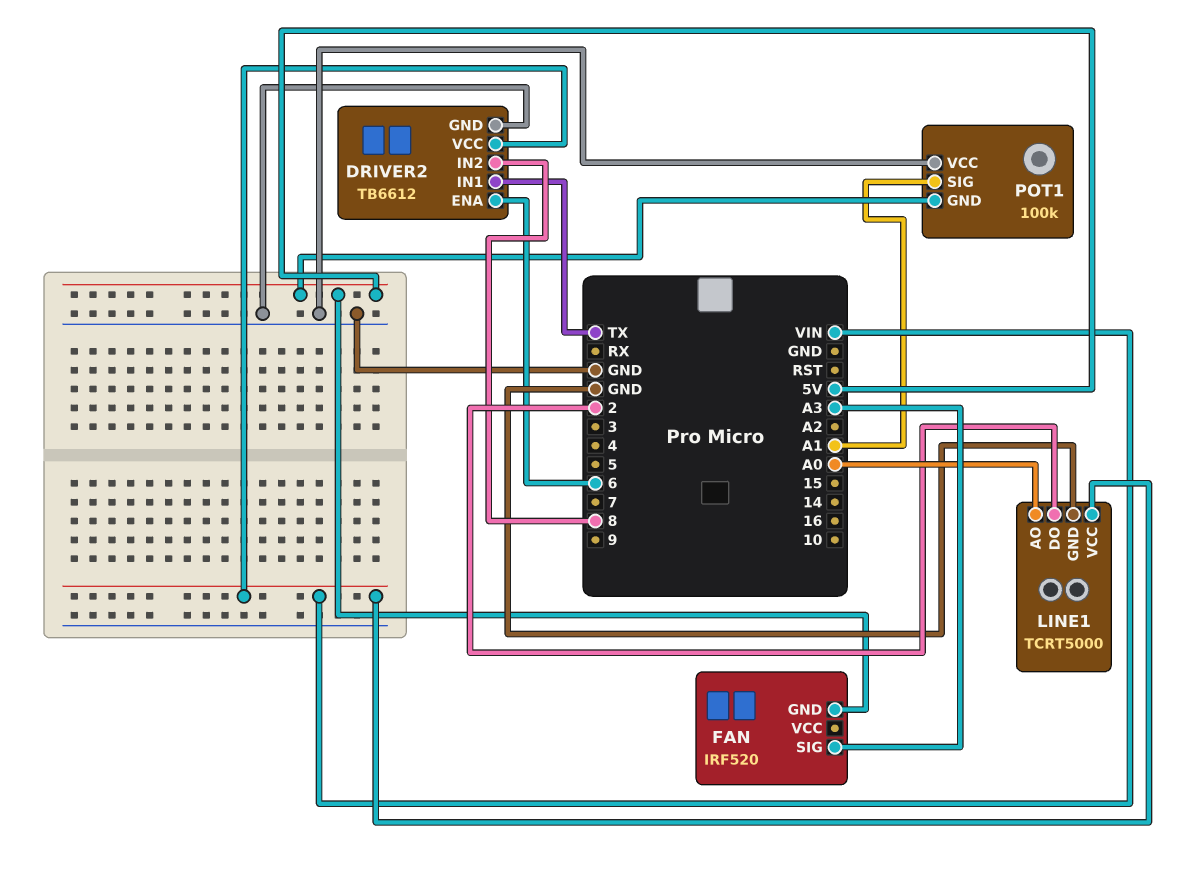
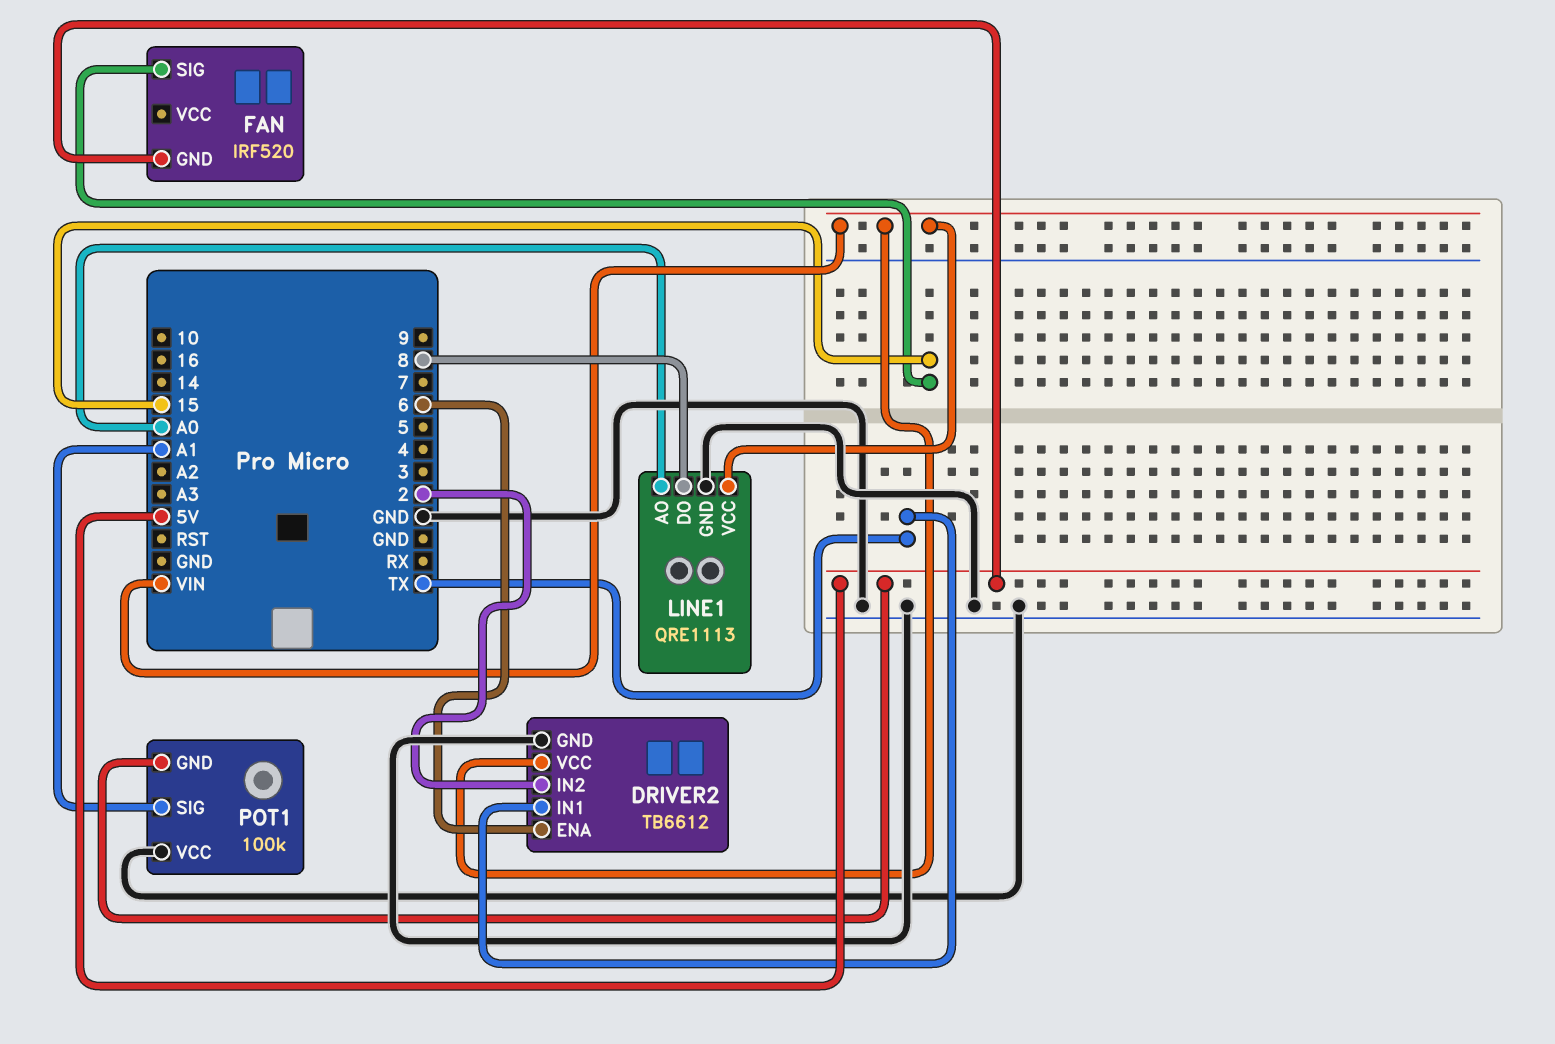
DRIVER2 pin IN2: 8 -> 2
FAN pin SIG: A3 -> 15
LINE1: TCRT5000 -> QRE1113
LINE1 pin DO: 2 -> 8

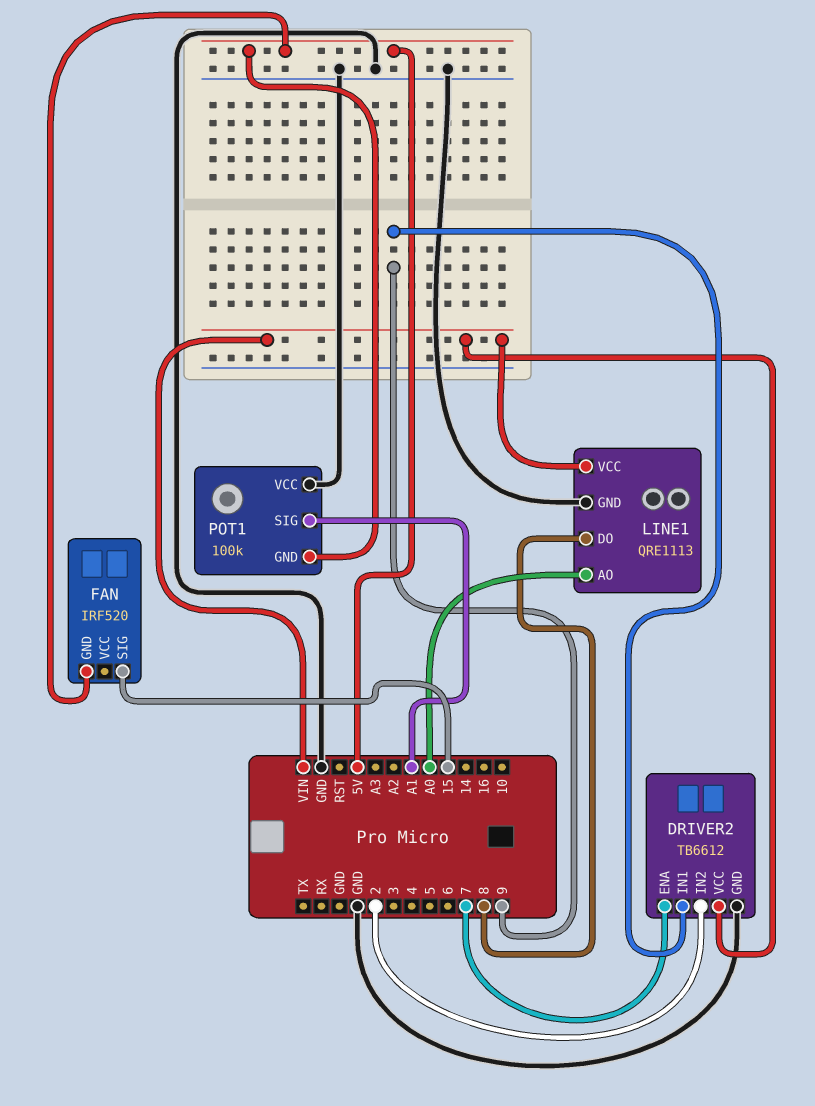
DRIVER2 pin ENA: 6 -> 7
DRIVER2 pin IN1: TX -> 9

